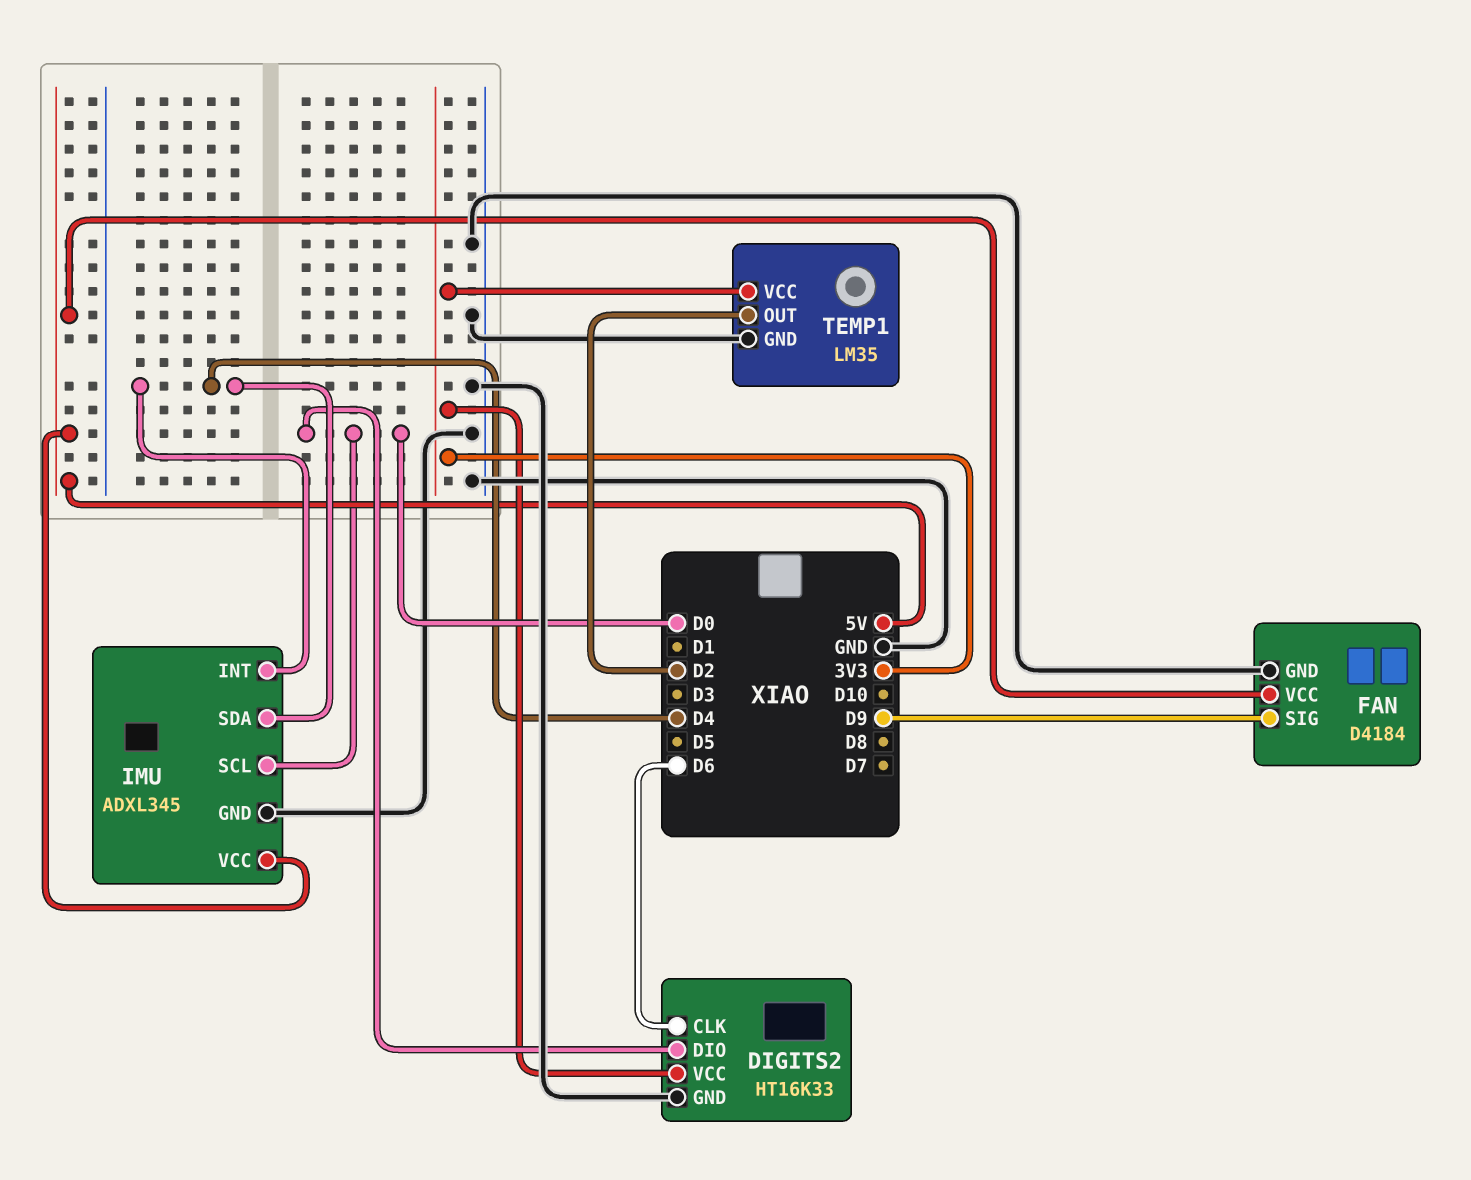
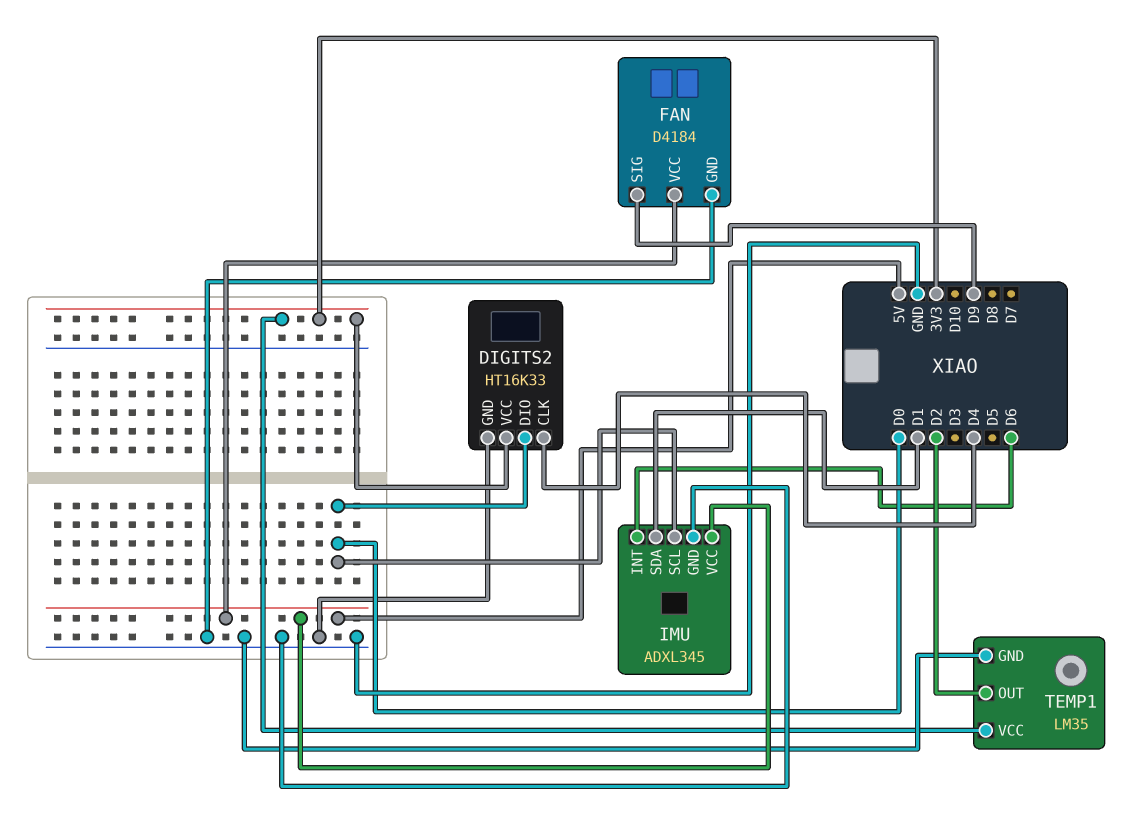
DIGITS2 pin CLK: D6 -> D4
IMU pin INT: D4 -> D6
IMU pin SDA: D4 -> D1

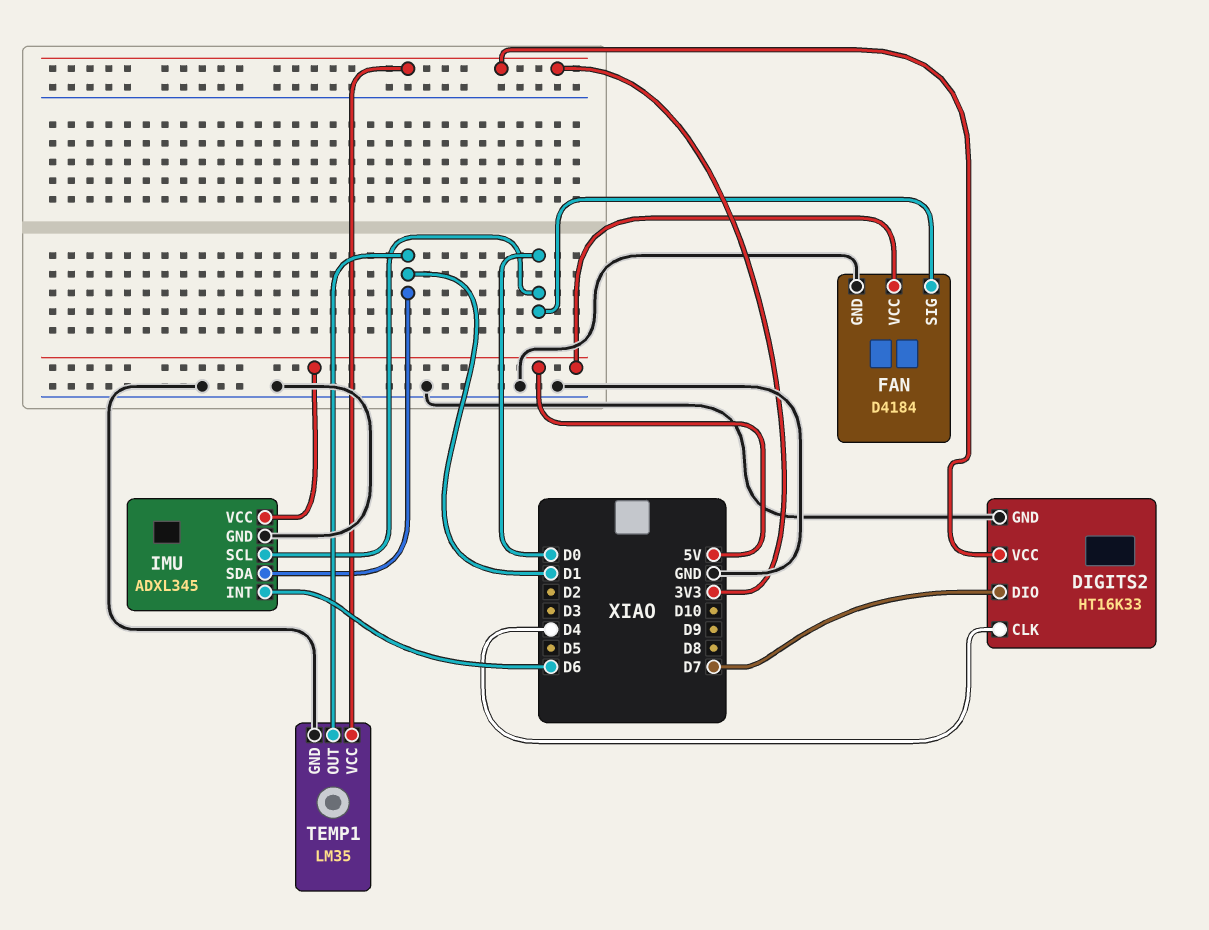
DIGITS2 pin DIO: D0 -> D7
FAN pin SIG: D9 -> D0
TEMP1 pin OUT: D2 -> D1

